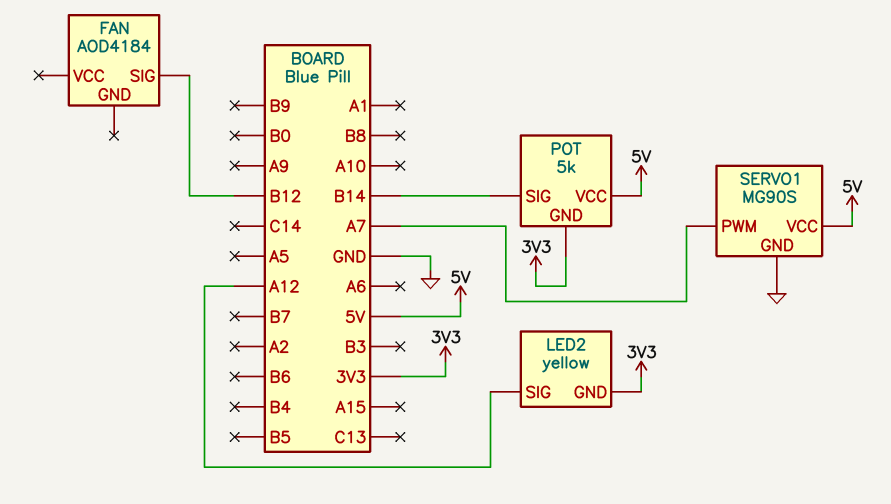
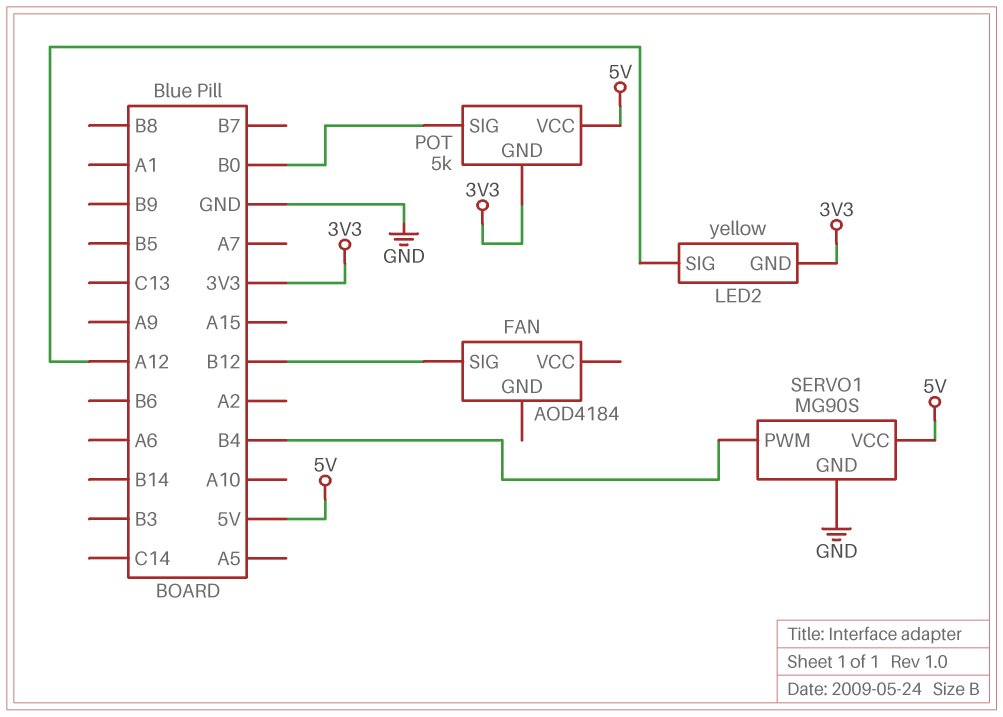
POT pin SIG: B14 -> B0
SERVO1 pin PWM: A7 -> B4

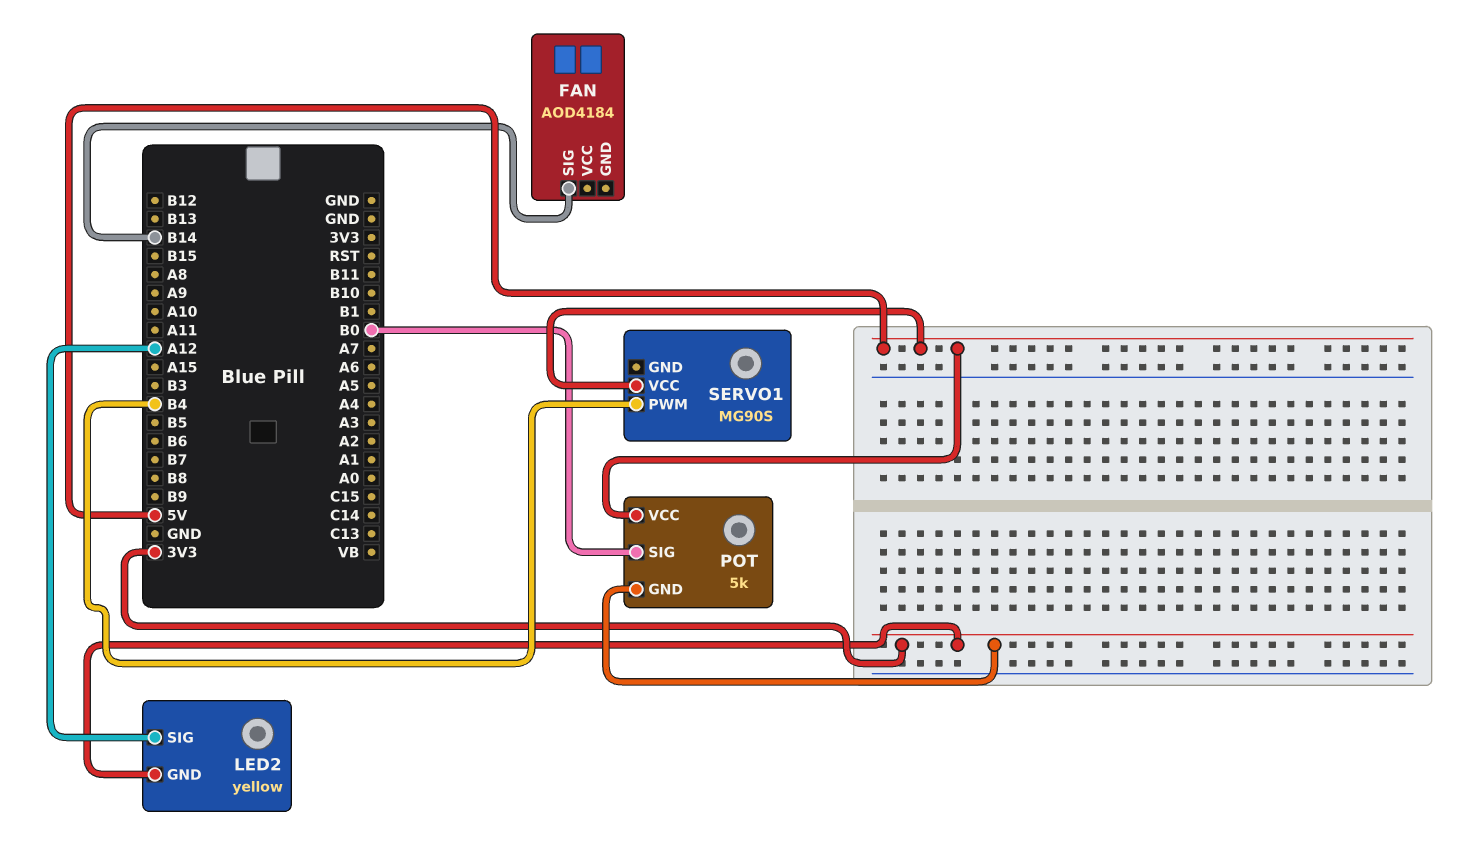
FAN pin SIG: B12 -> B14
SERVO1 pin GND: GND -> none

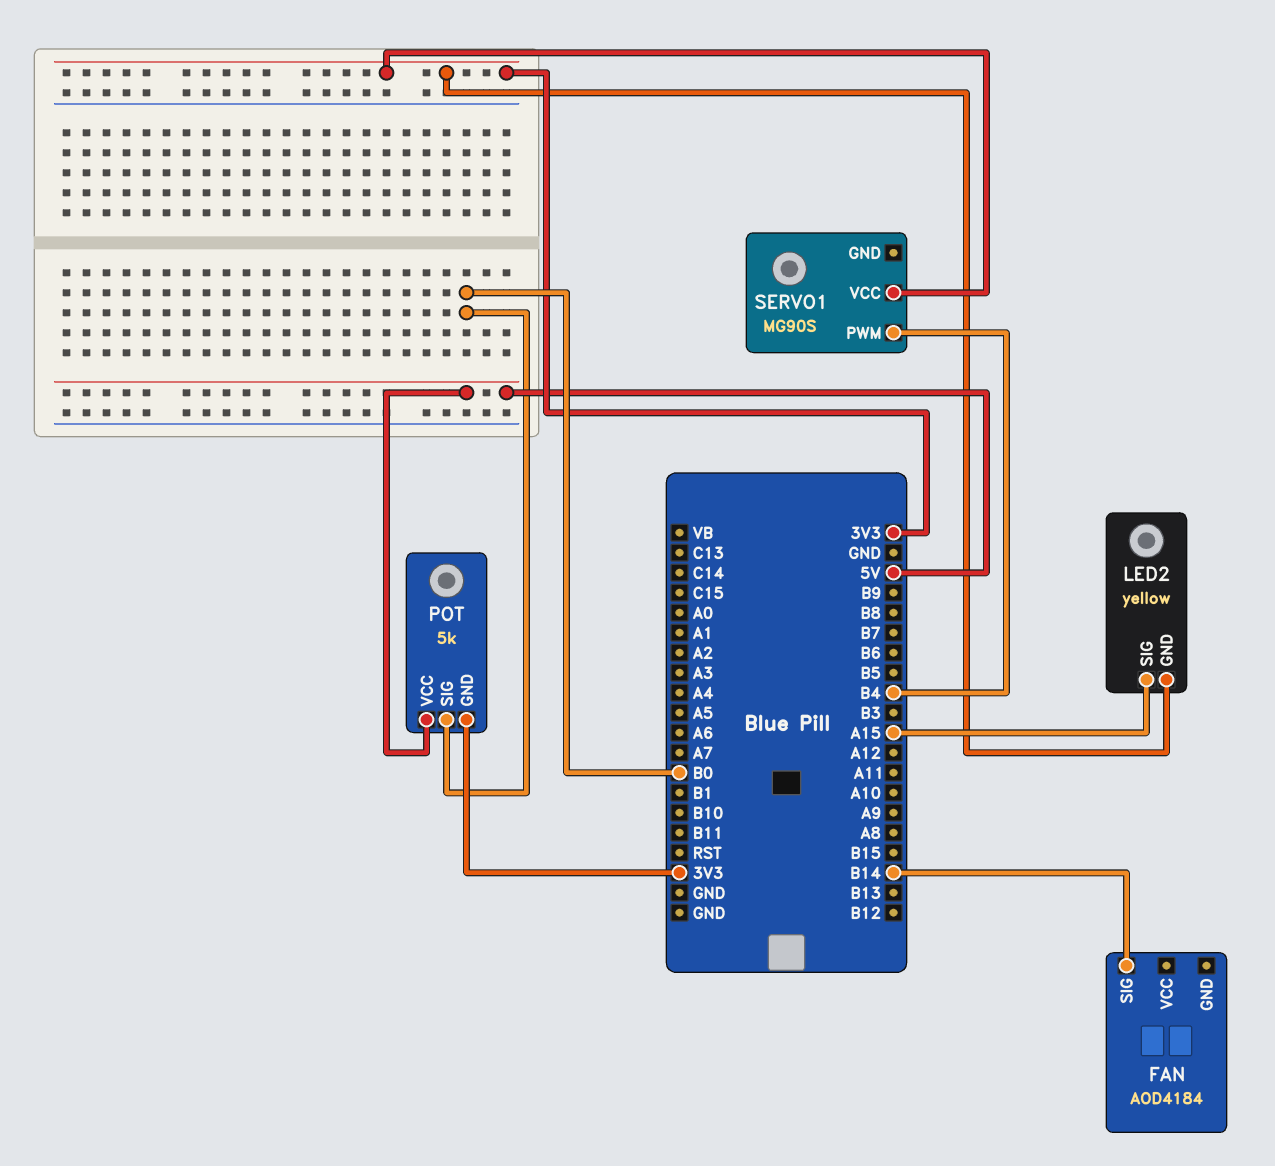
LED2 pin SIG: A12 -> A15
SERVO1 pin VCC: 5V -> 3V3

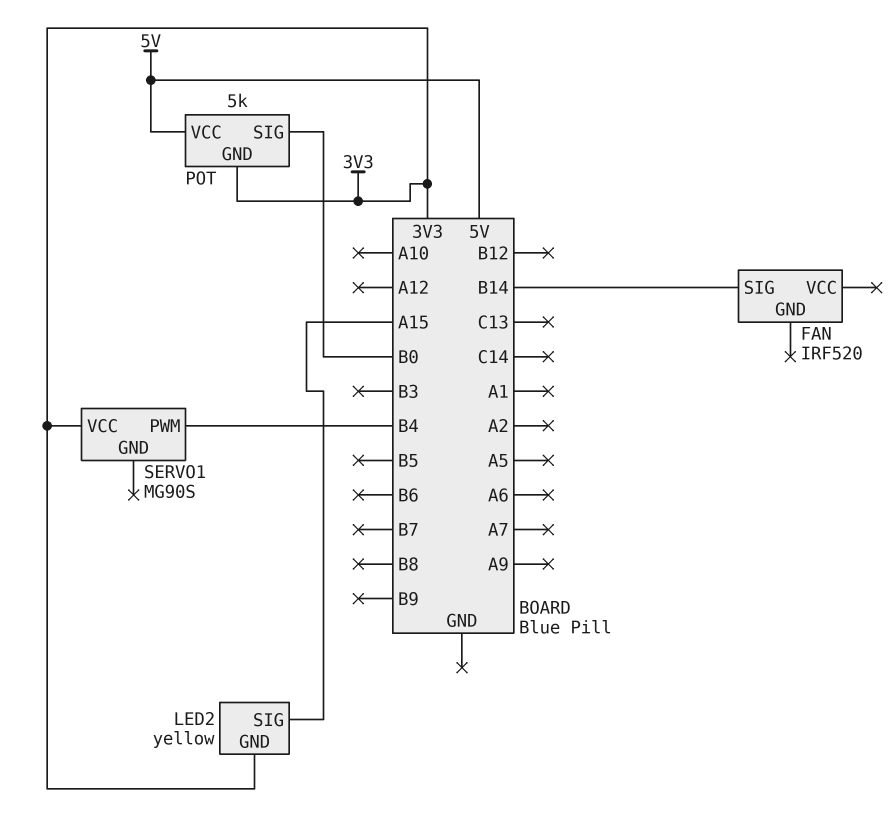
FAN: AOD4184 -> IRF520

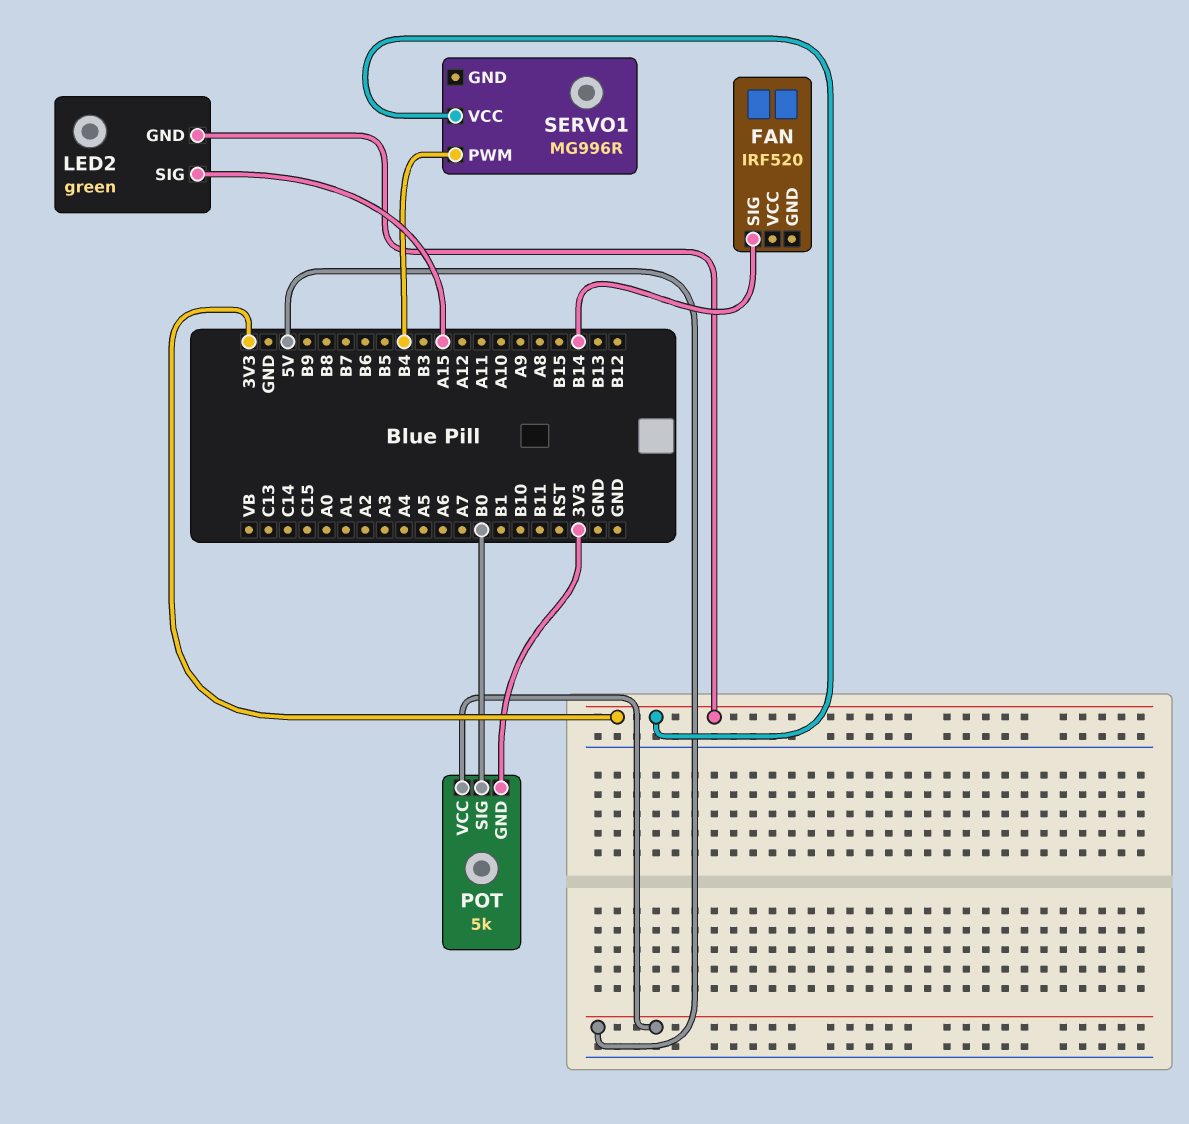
LED2: yellow -> green
SERVO1: MG90S -> MG996R

